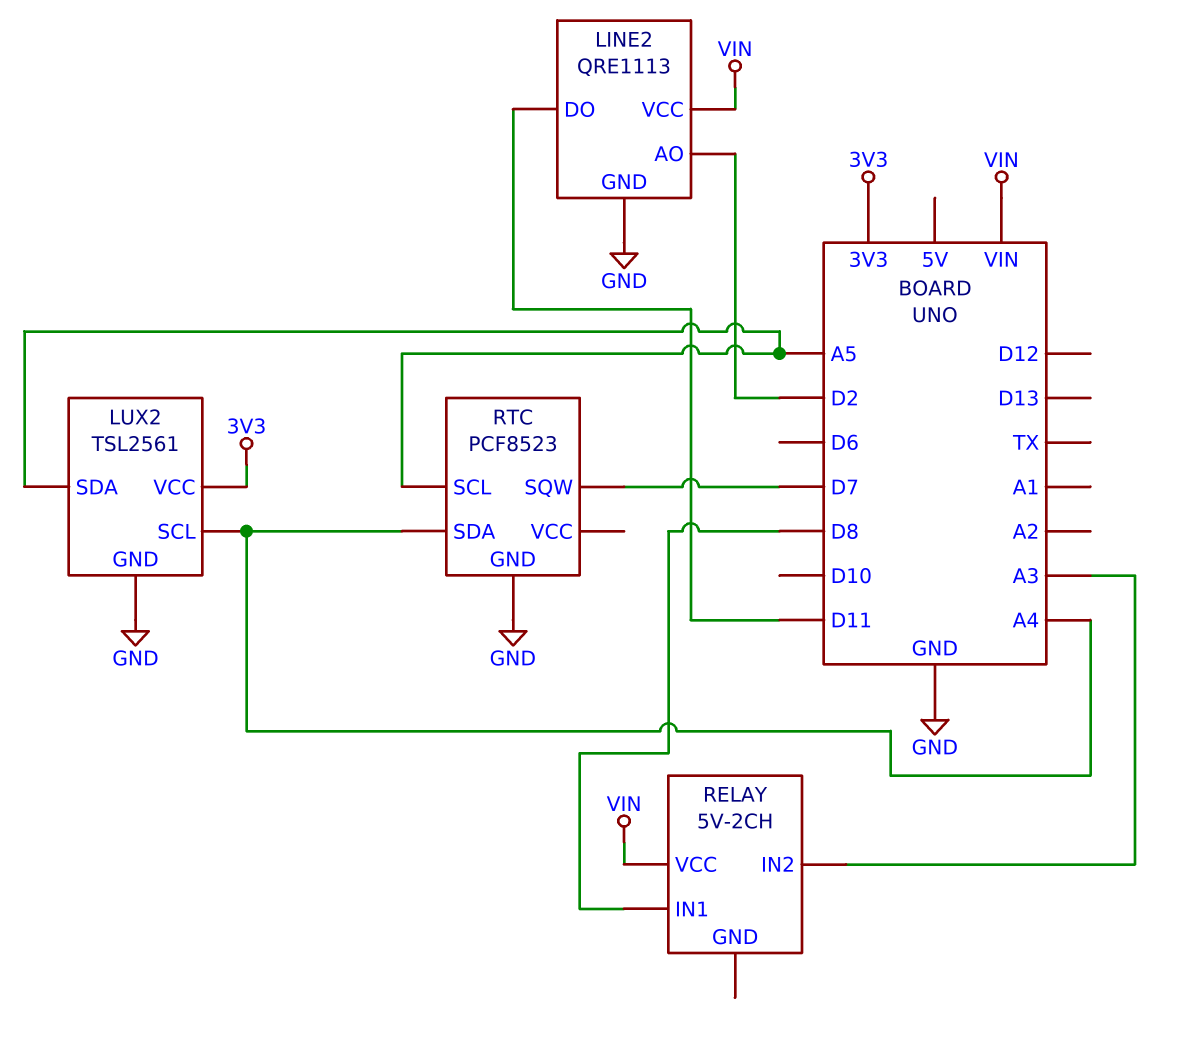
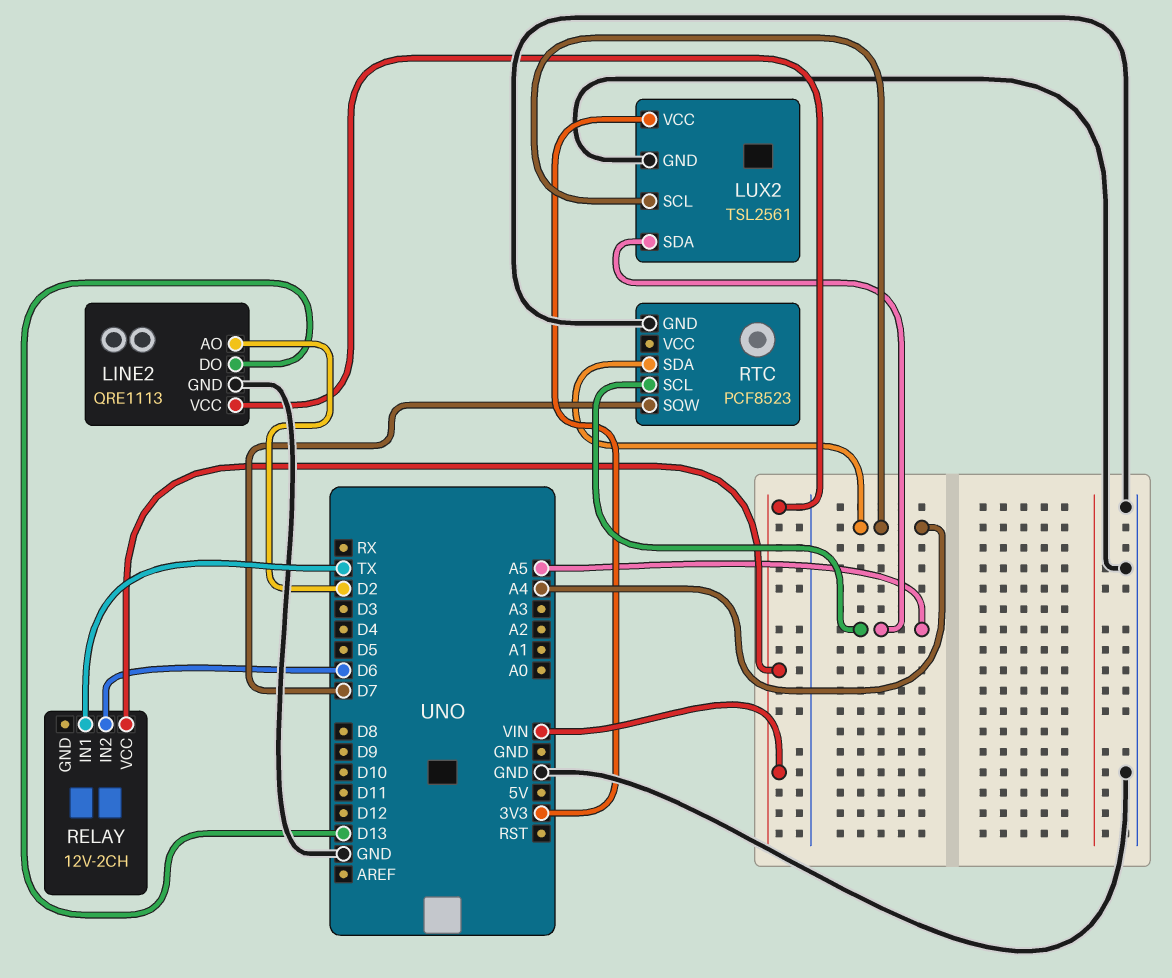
LINE2 pin DO: D11 -> D13
RELAY: 5V-2CH -> 12V-2CH
RELAY pin IN1: D8 -> TX
RELAY pin IN2: A3 -> D6

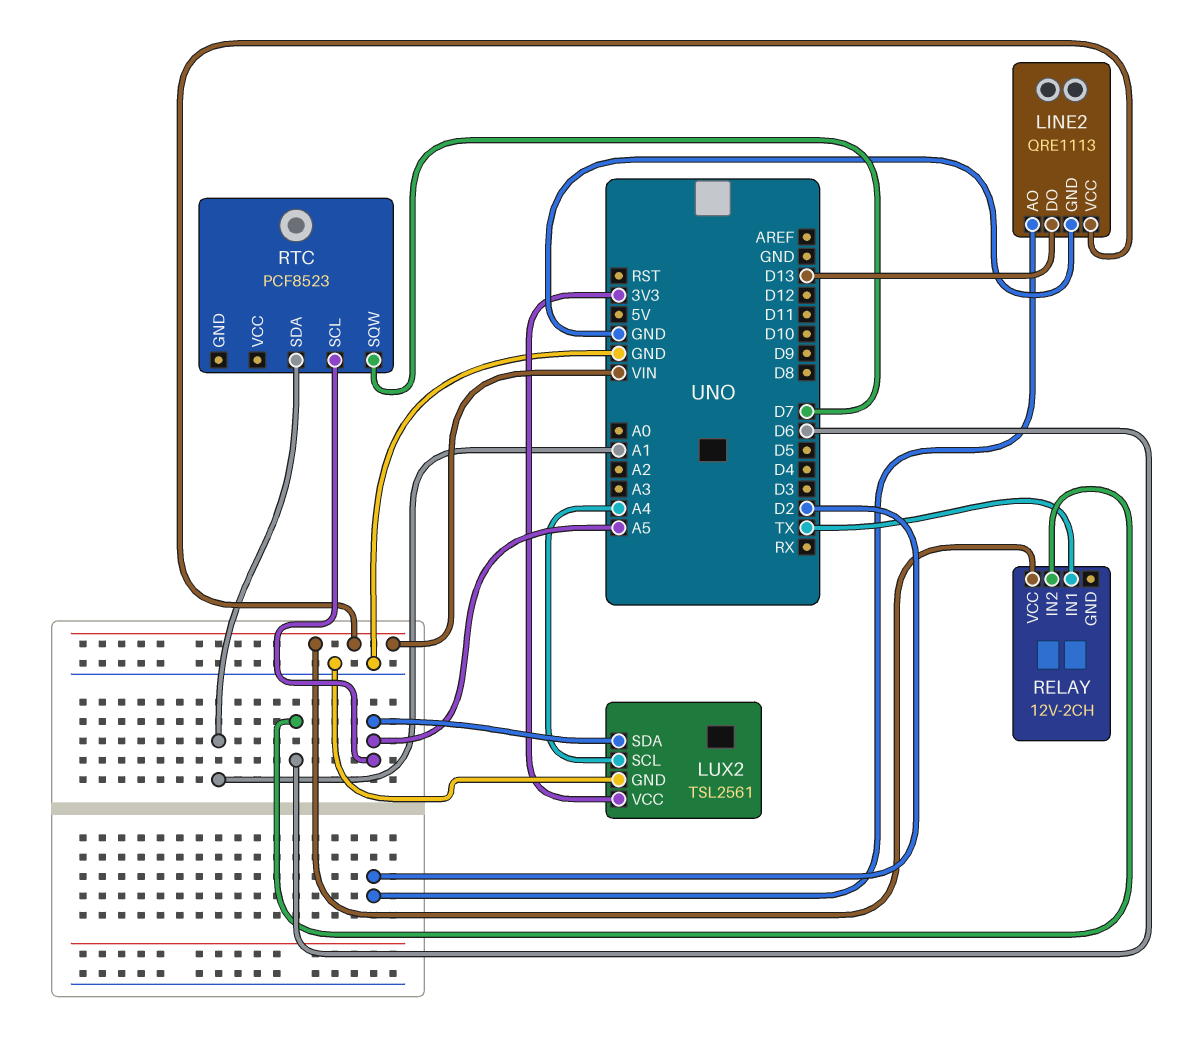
RTC pin GND: GND -> none
RTC pin SDA: A4 -> A1

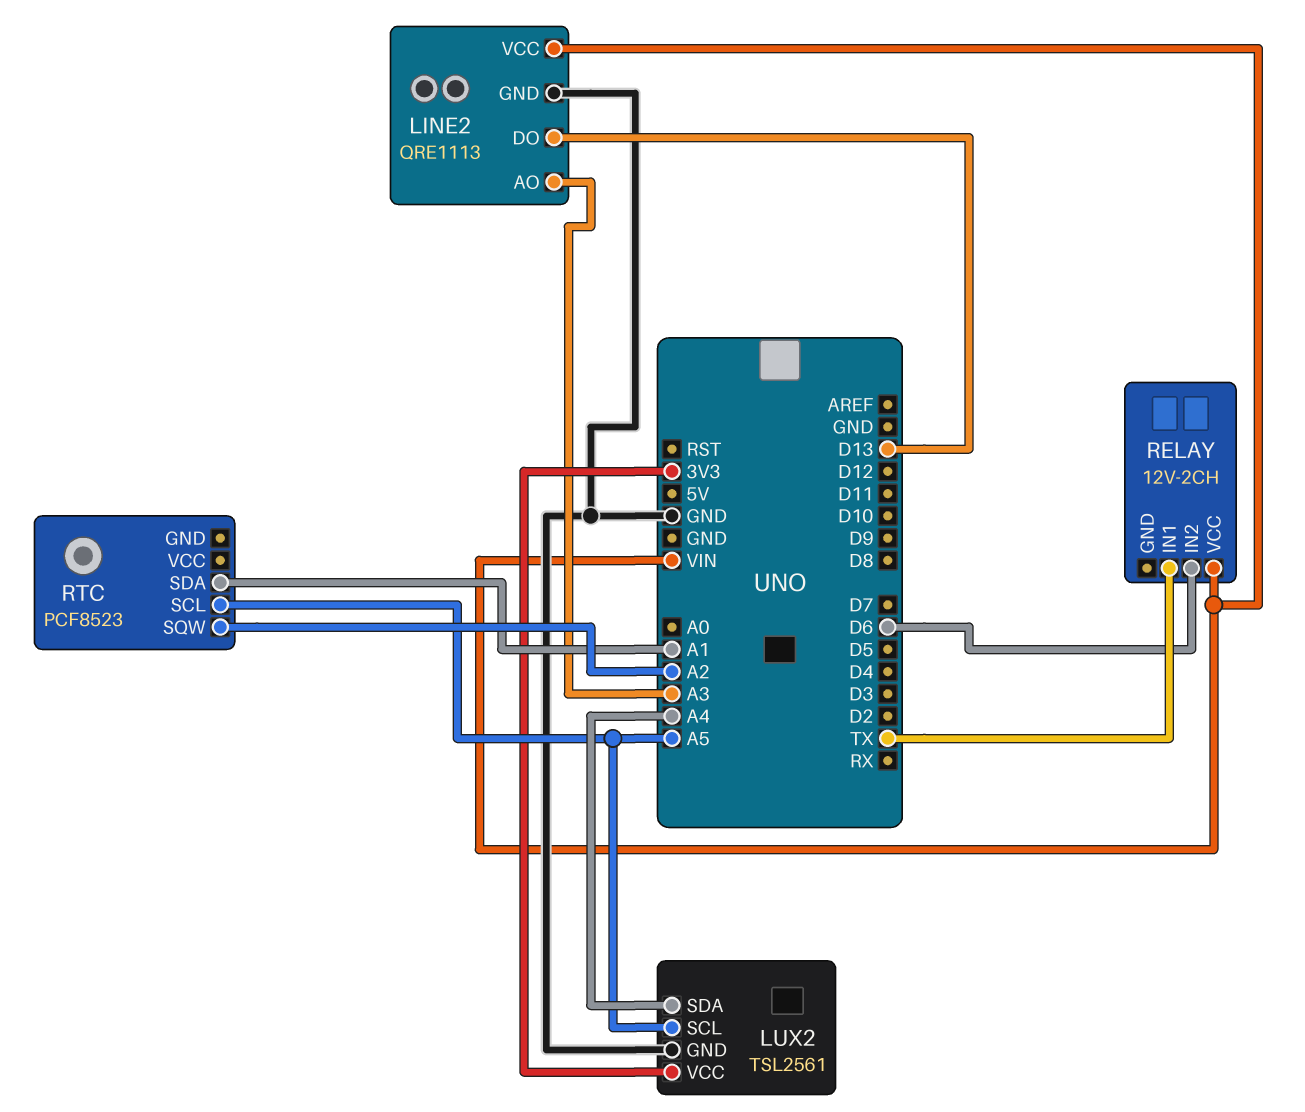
LINE2 pin AO: D2 -> A3
LUX2 pin SCL: A4 -> A5
LUX2 pin SDA: A5 -> A4
RTC pin SQW: D7 -> A2

